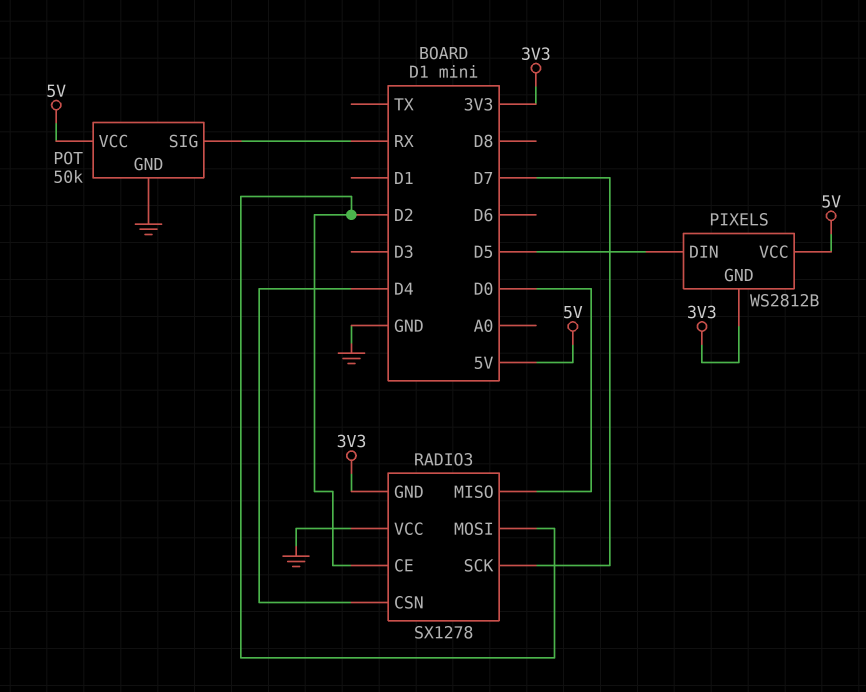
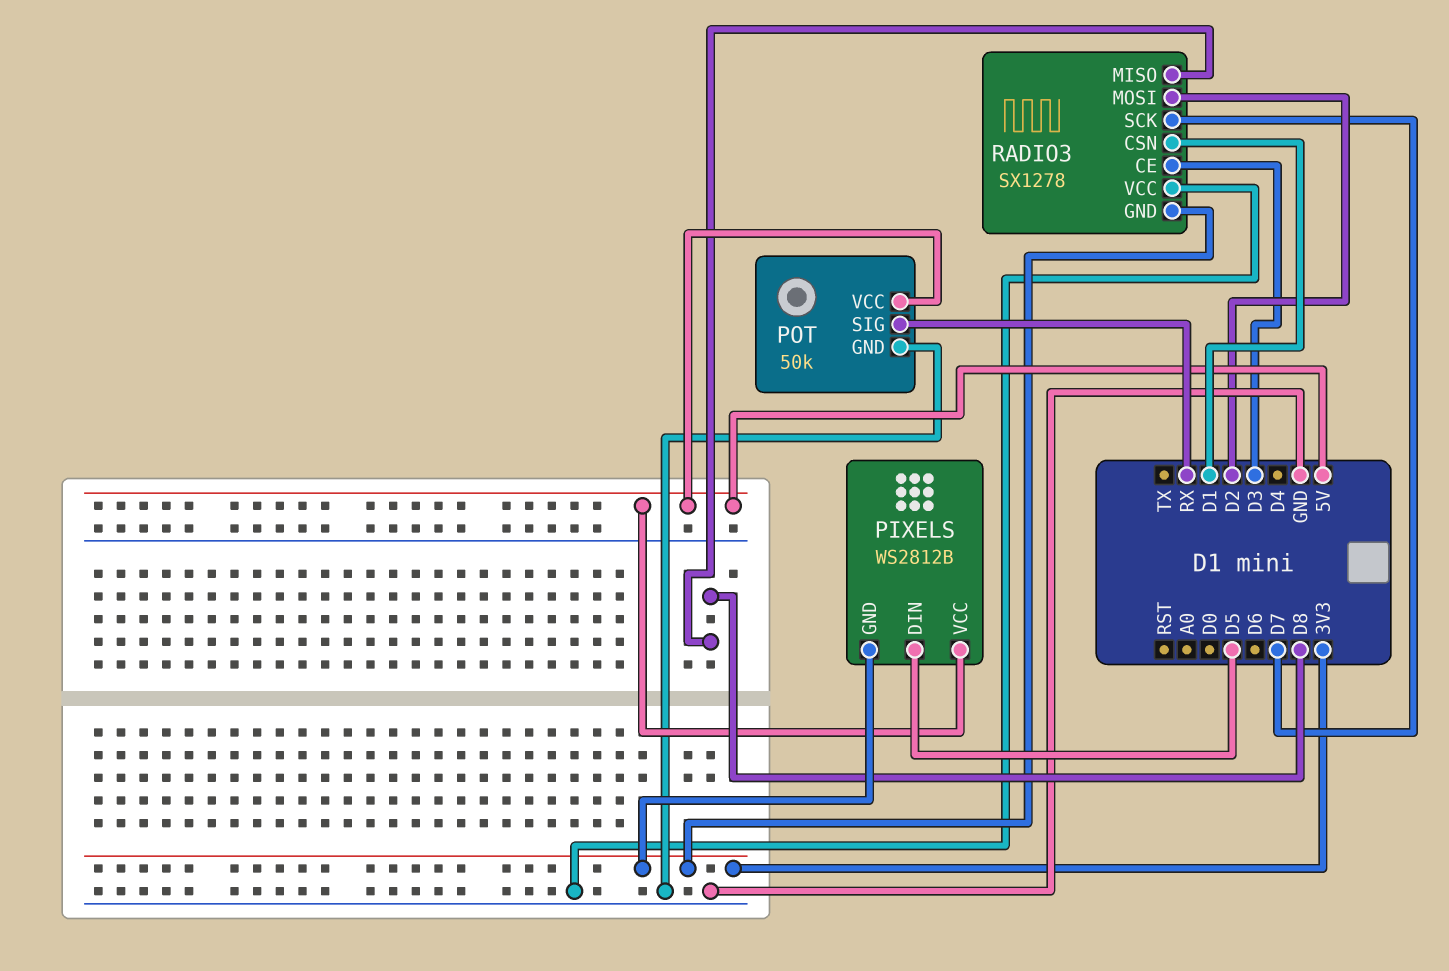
RADIO3 pin CE: D2 -> D3
RADIO3 pin CSN: D4 -> D1
RADIO3 pin MISO: D0 -> D8

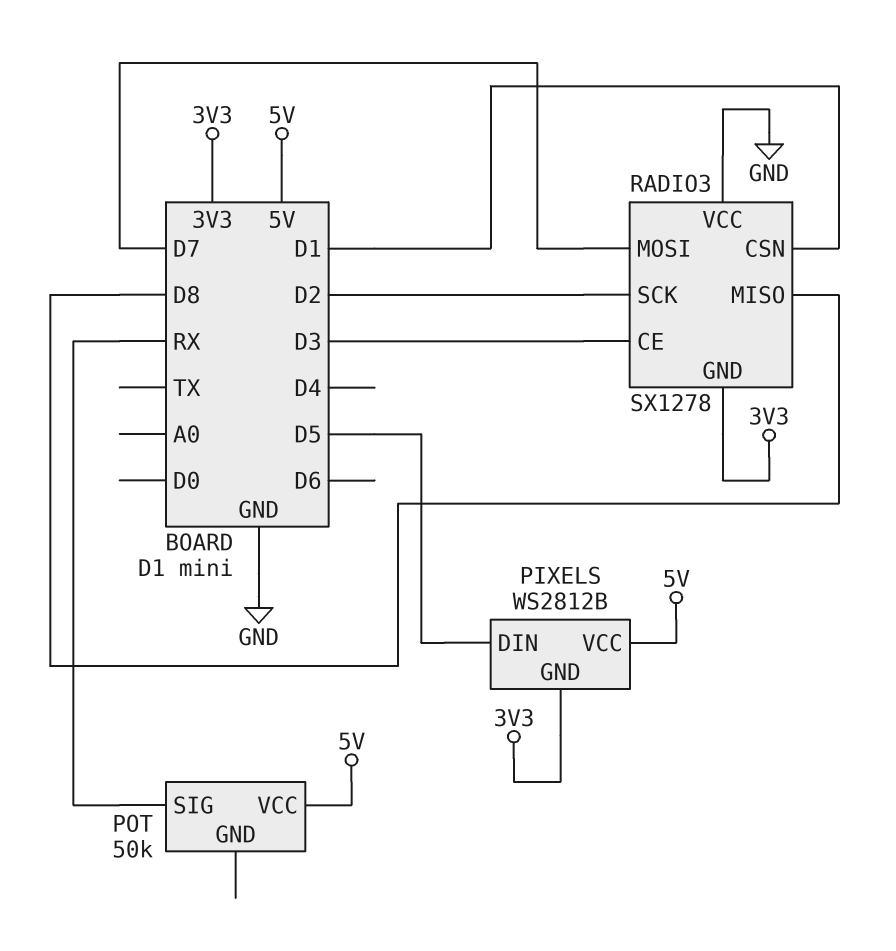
POT pin GND: GND -> none
RADIO3 pin MOSI: D2 -> D7
RADIO3 pin SCK: D7 -> D2

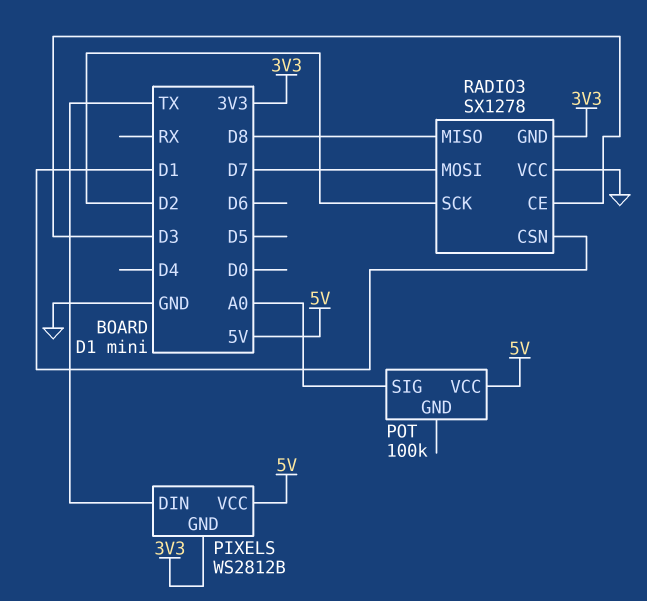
PIXELS pin DIN: D5 -> TX
POT: 50k -> 100k
POT pin SIG: RX -> A0

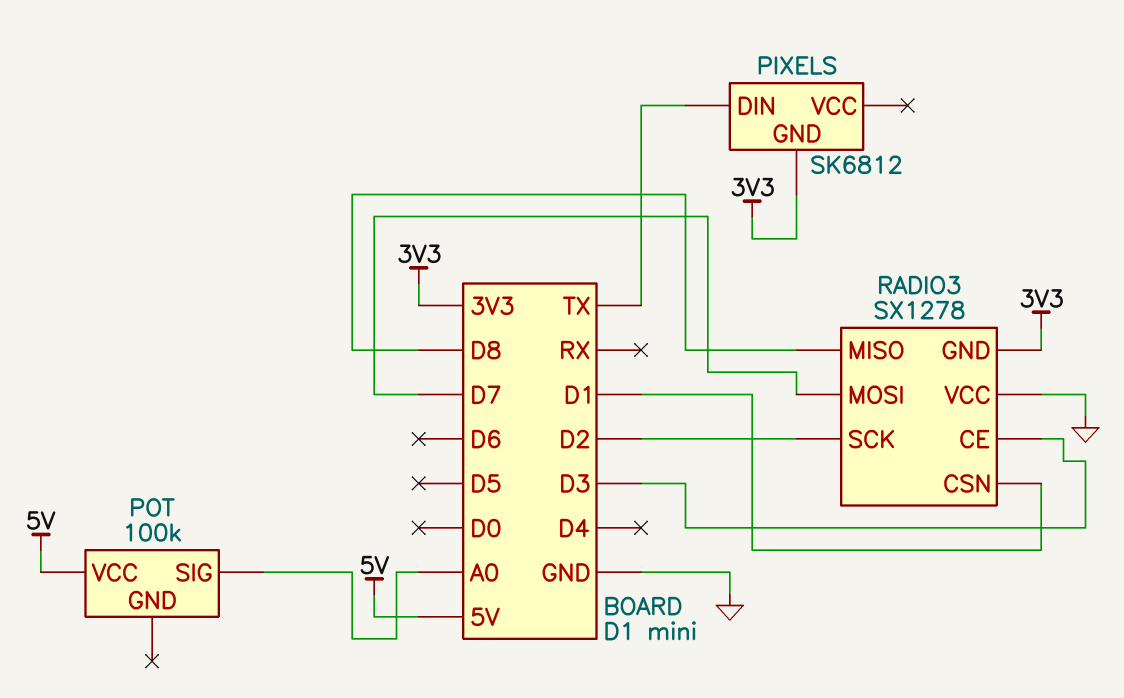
PIXELS: WS2812B -> SK6812
PIXELS pin VCC: 5V -> none

